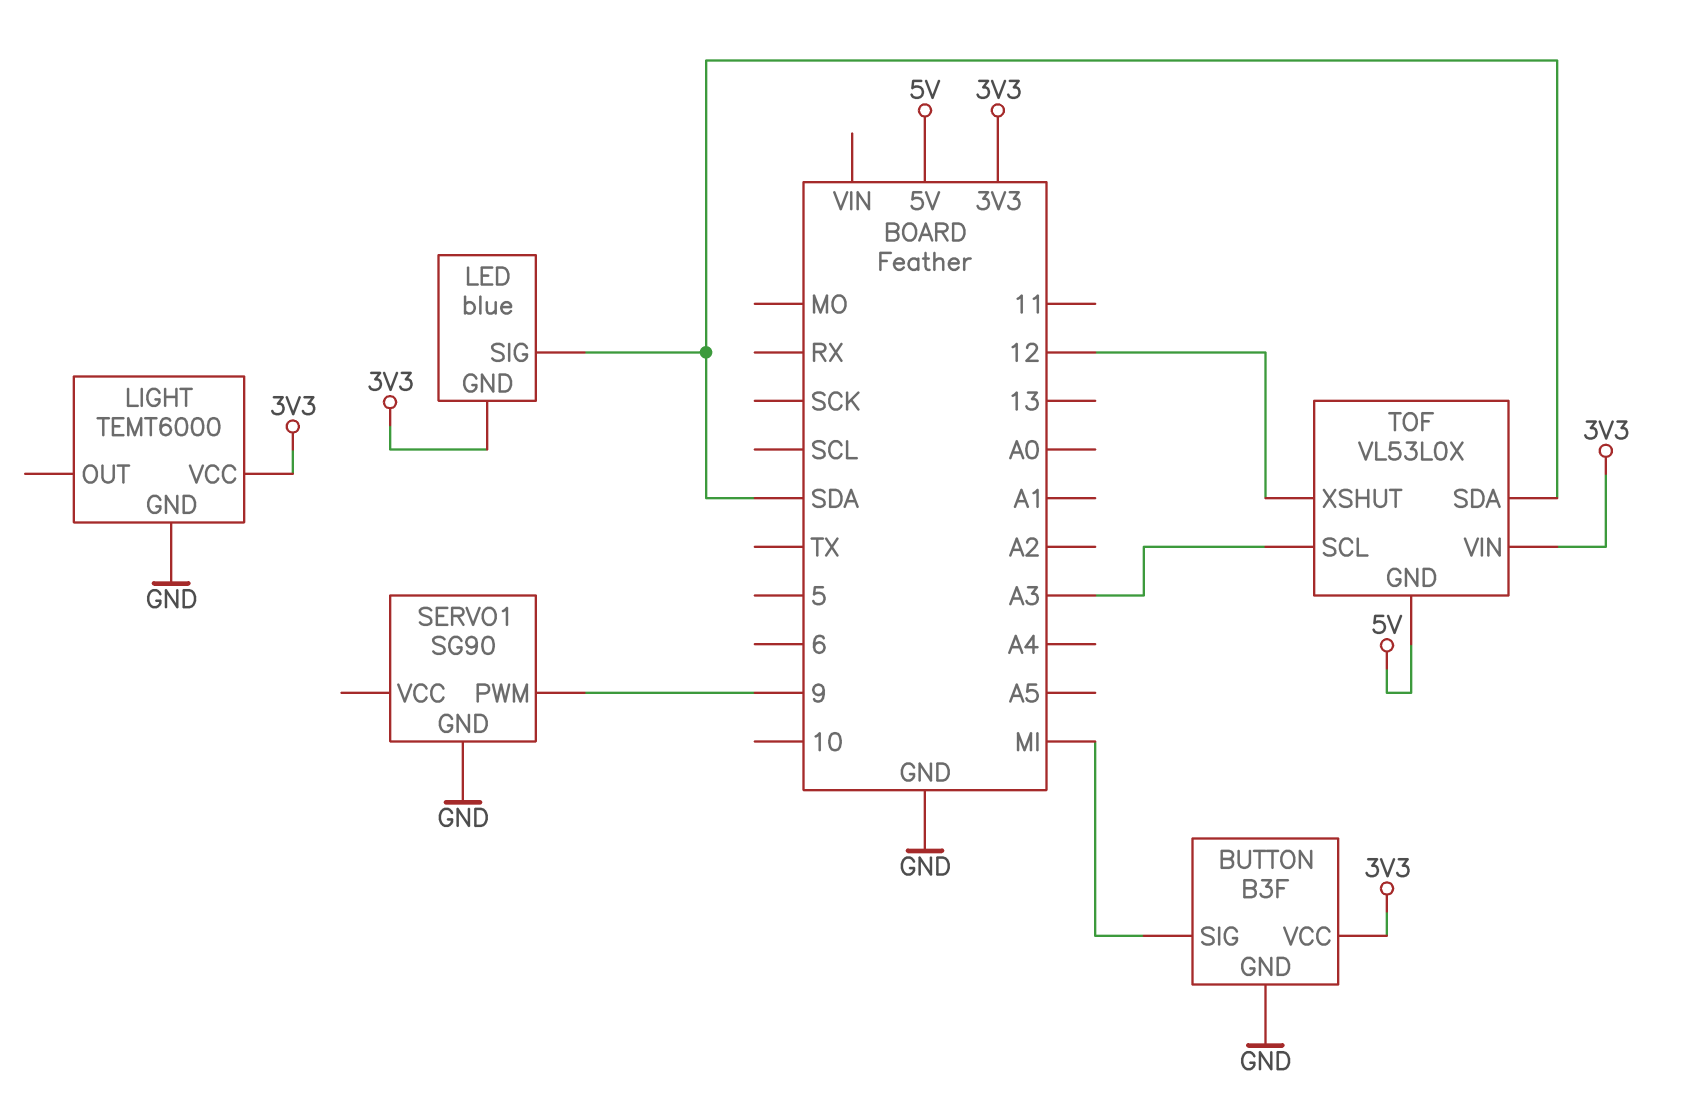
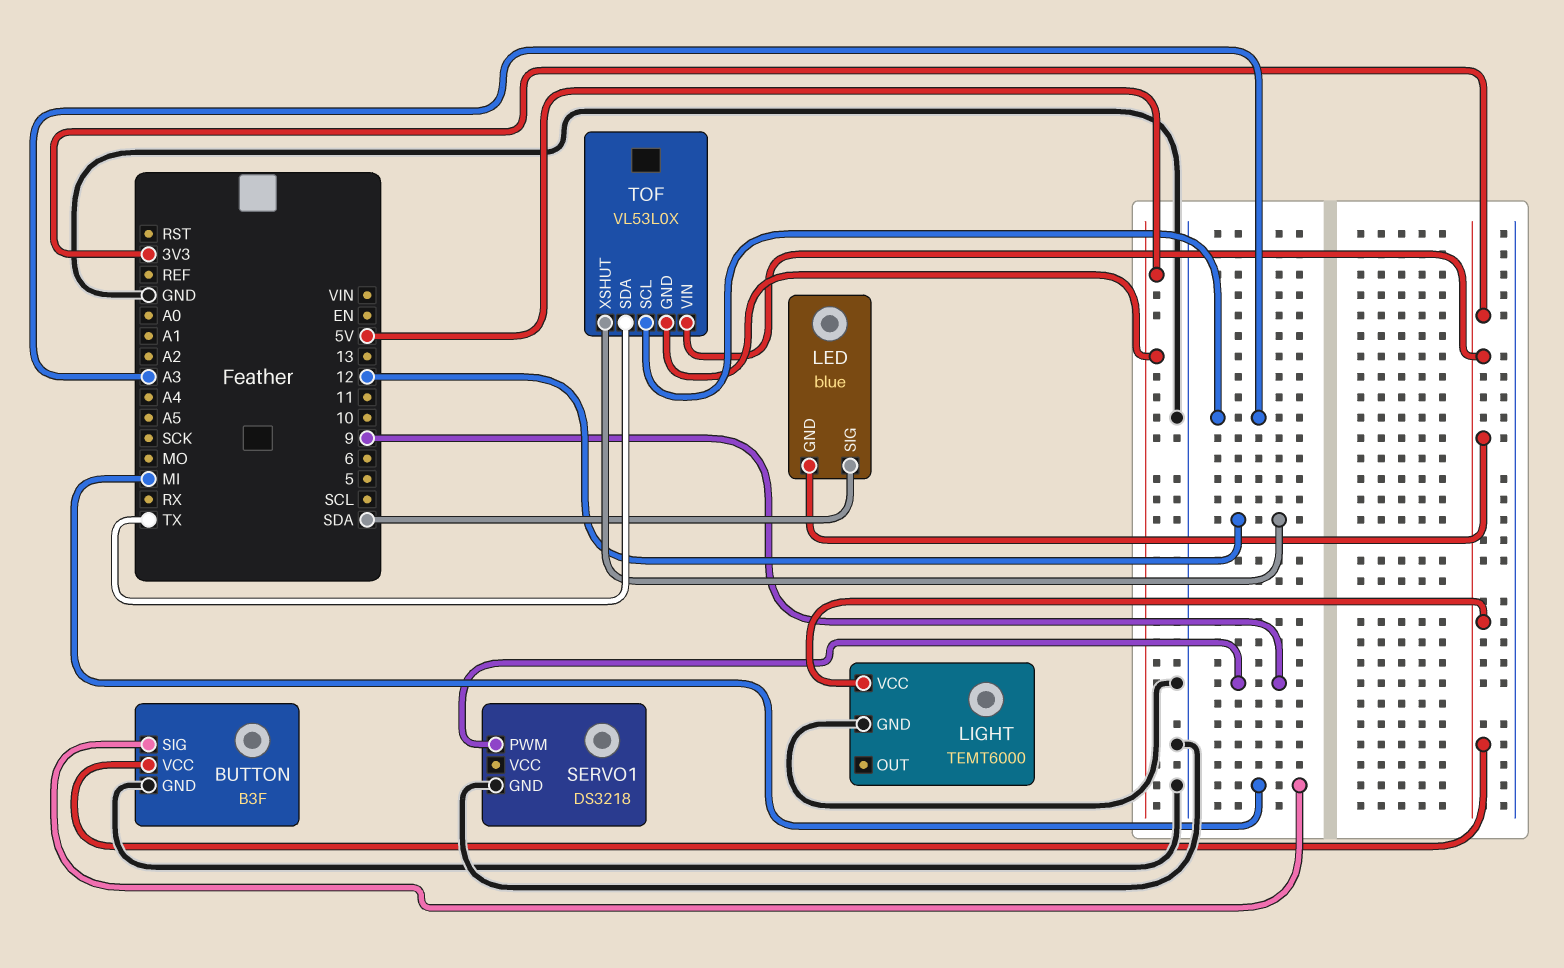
SERVO1: SG90 -> DS3218
TOF pin SDA: SDA -> TX

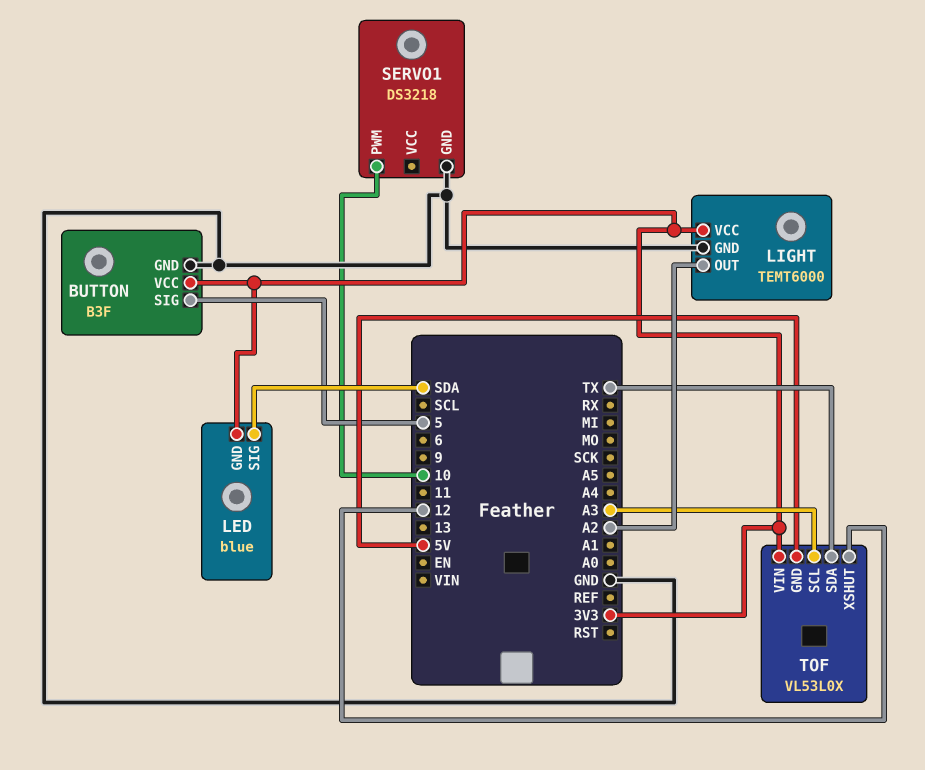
BUTTON pin SIG: MI -> 5
LIGHT pin OUT: none -> A2
SERVO1 pin PWM: 9 -> 10

